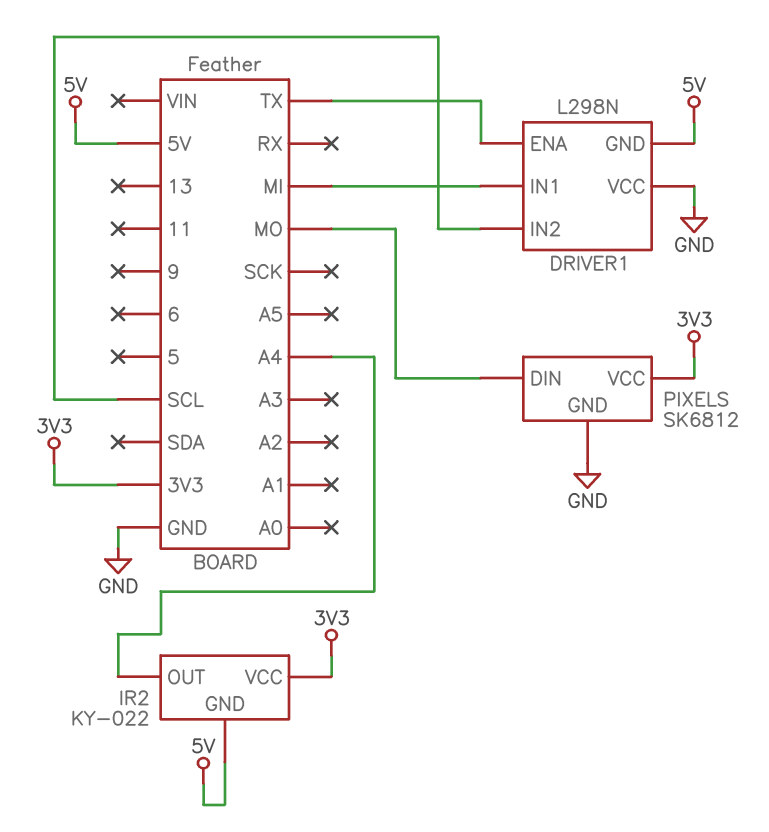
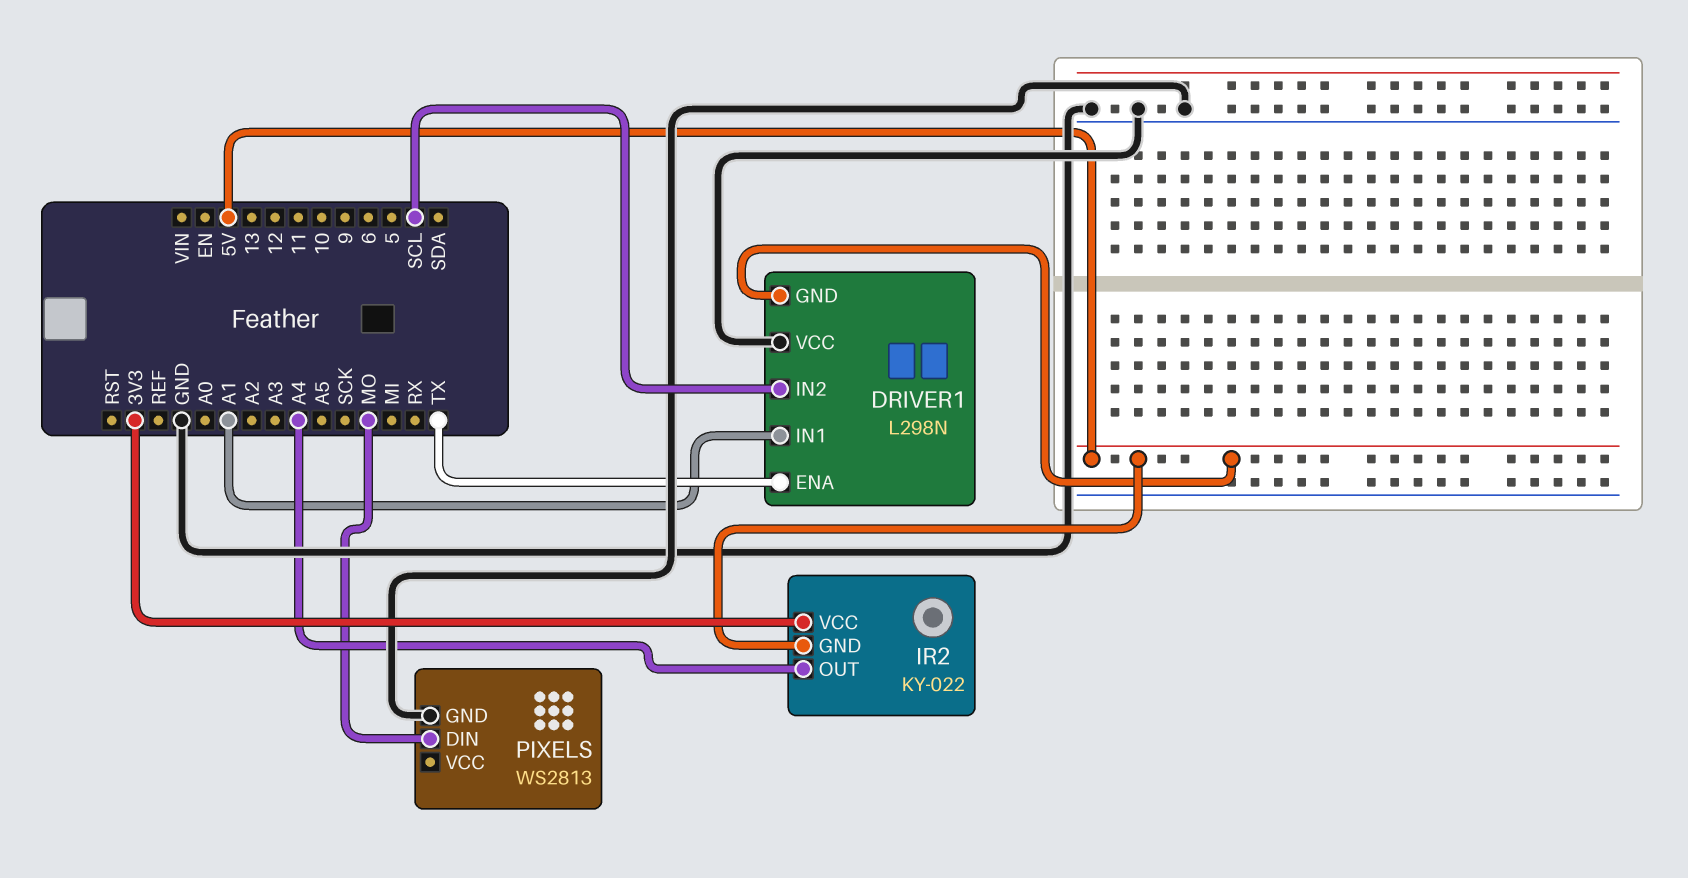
DRIVER1 pin IN1: MI -> A1
PIXELS: SK6812 -> WS2813
PIXELS pin VCC: 3V3 -> none

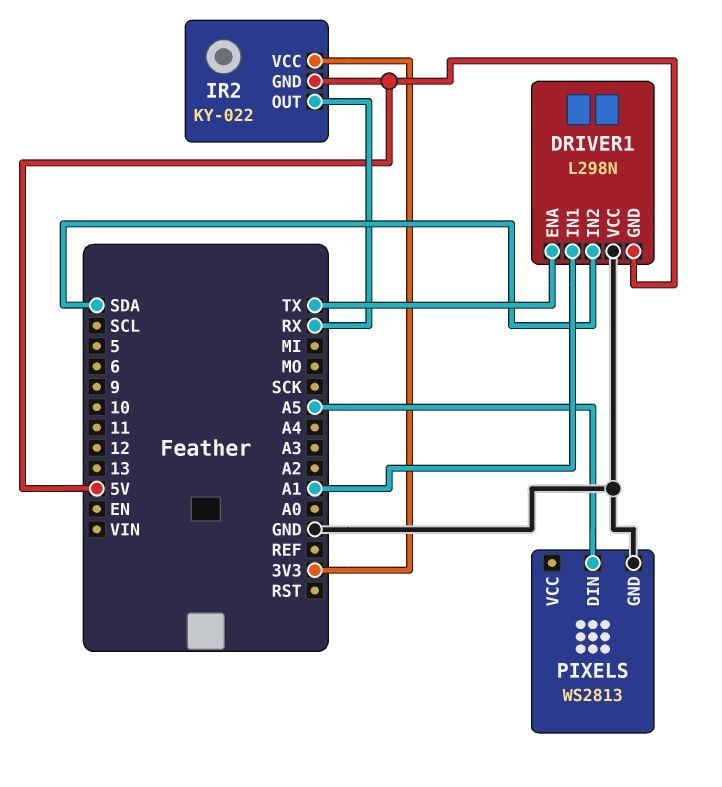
DRIVER1 pin IN2: SCL -> SDA
IR2 pin OUT: A4 -> RX
PIXELS pin DIN: MO -> A5

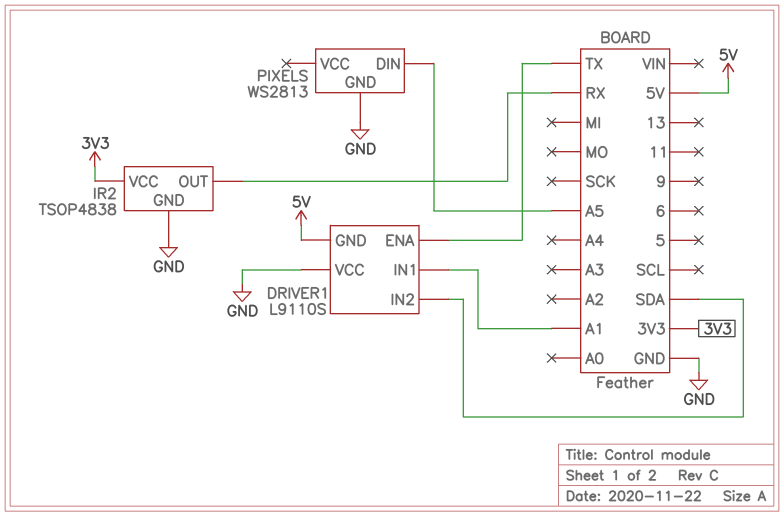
DRIVER1: L298N -> L9110S
IR2: KY-022 -> TSOP4838
IR2 pin GND: 5V -> GND

